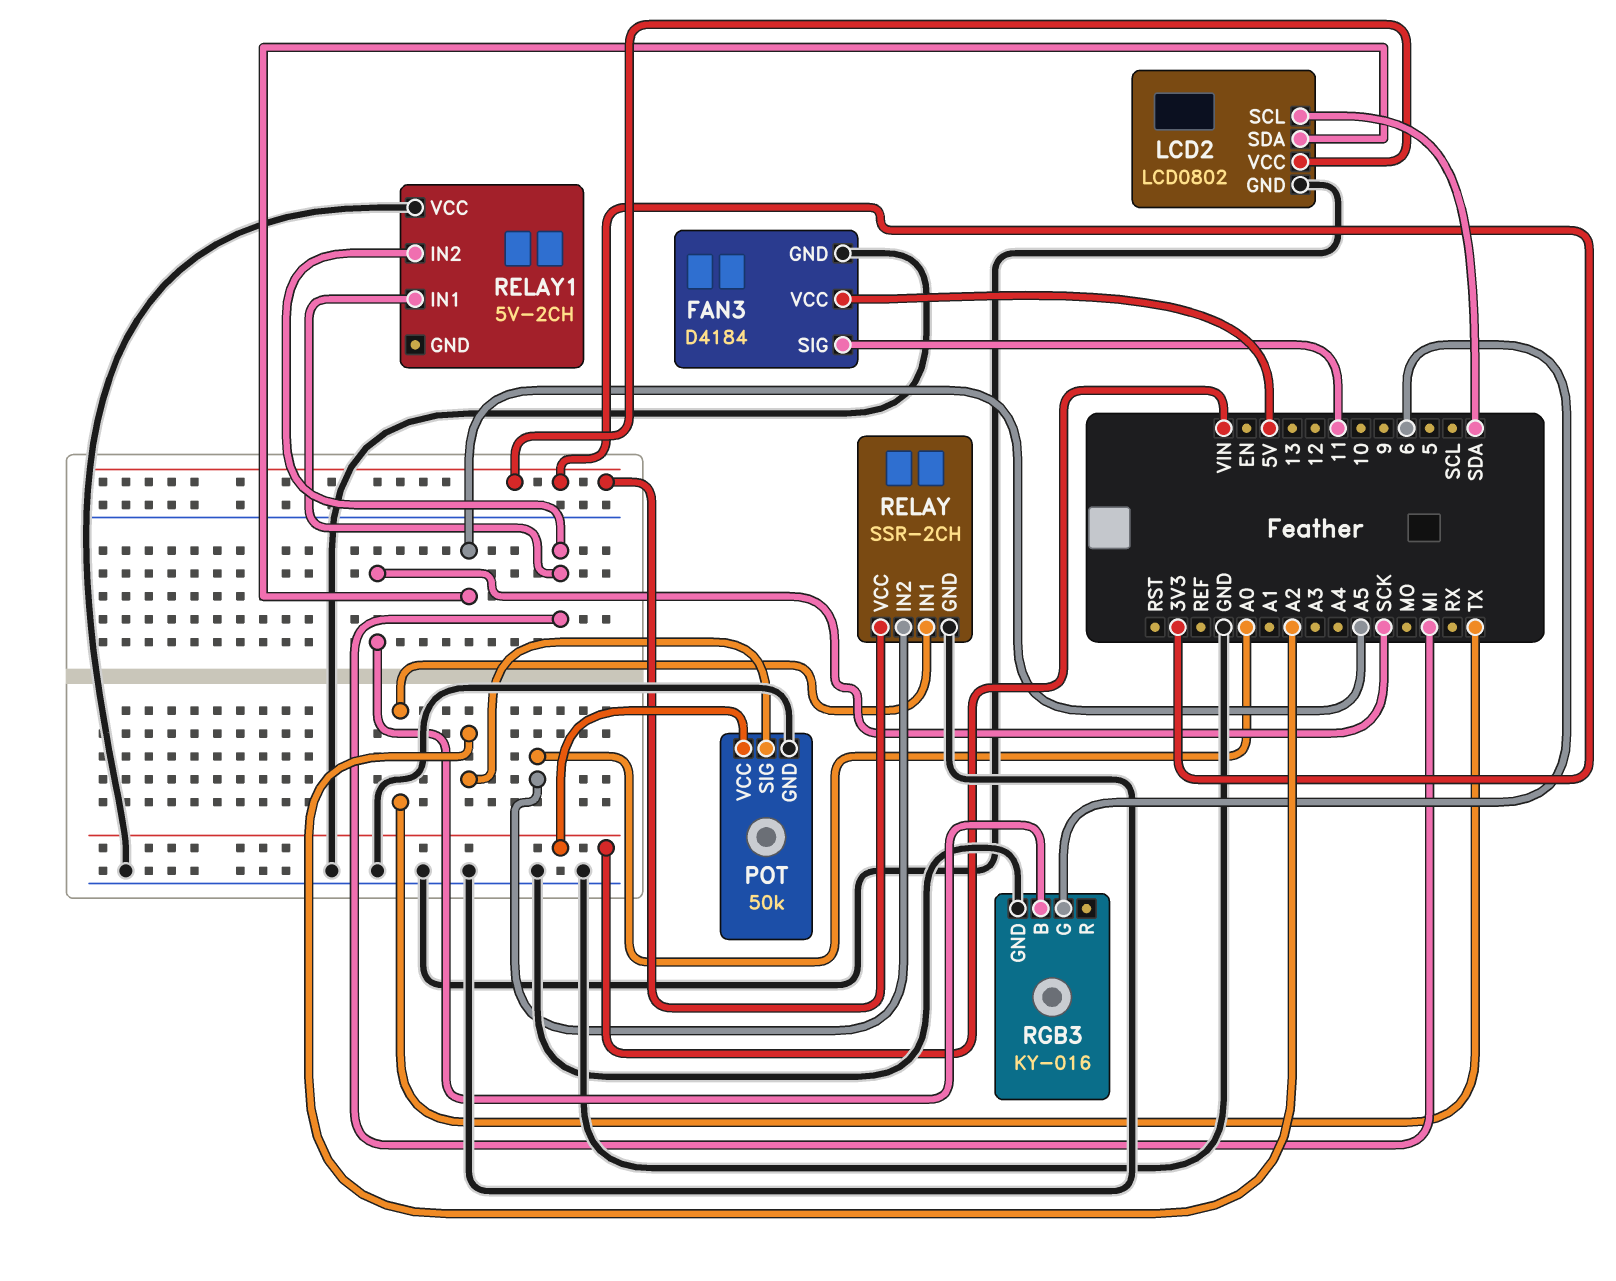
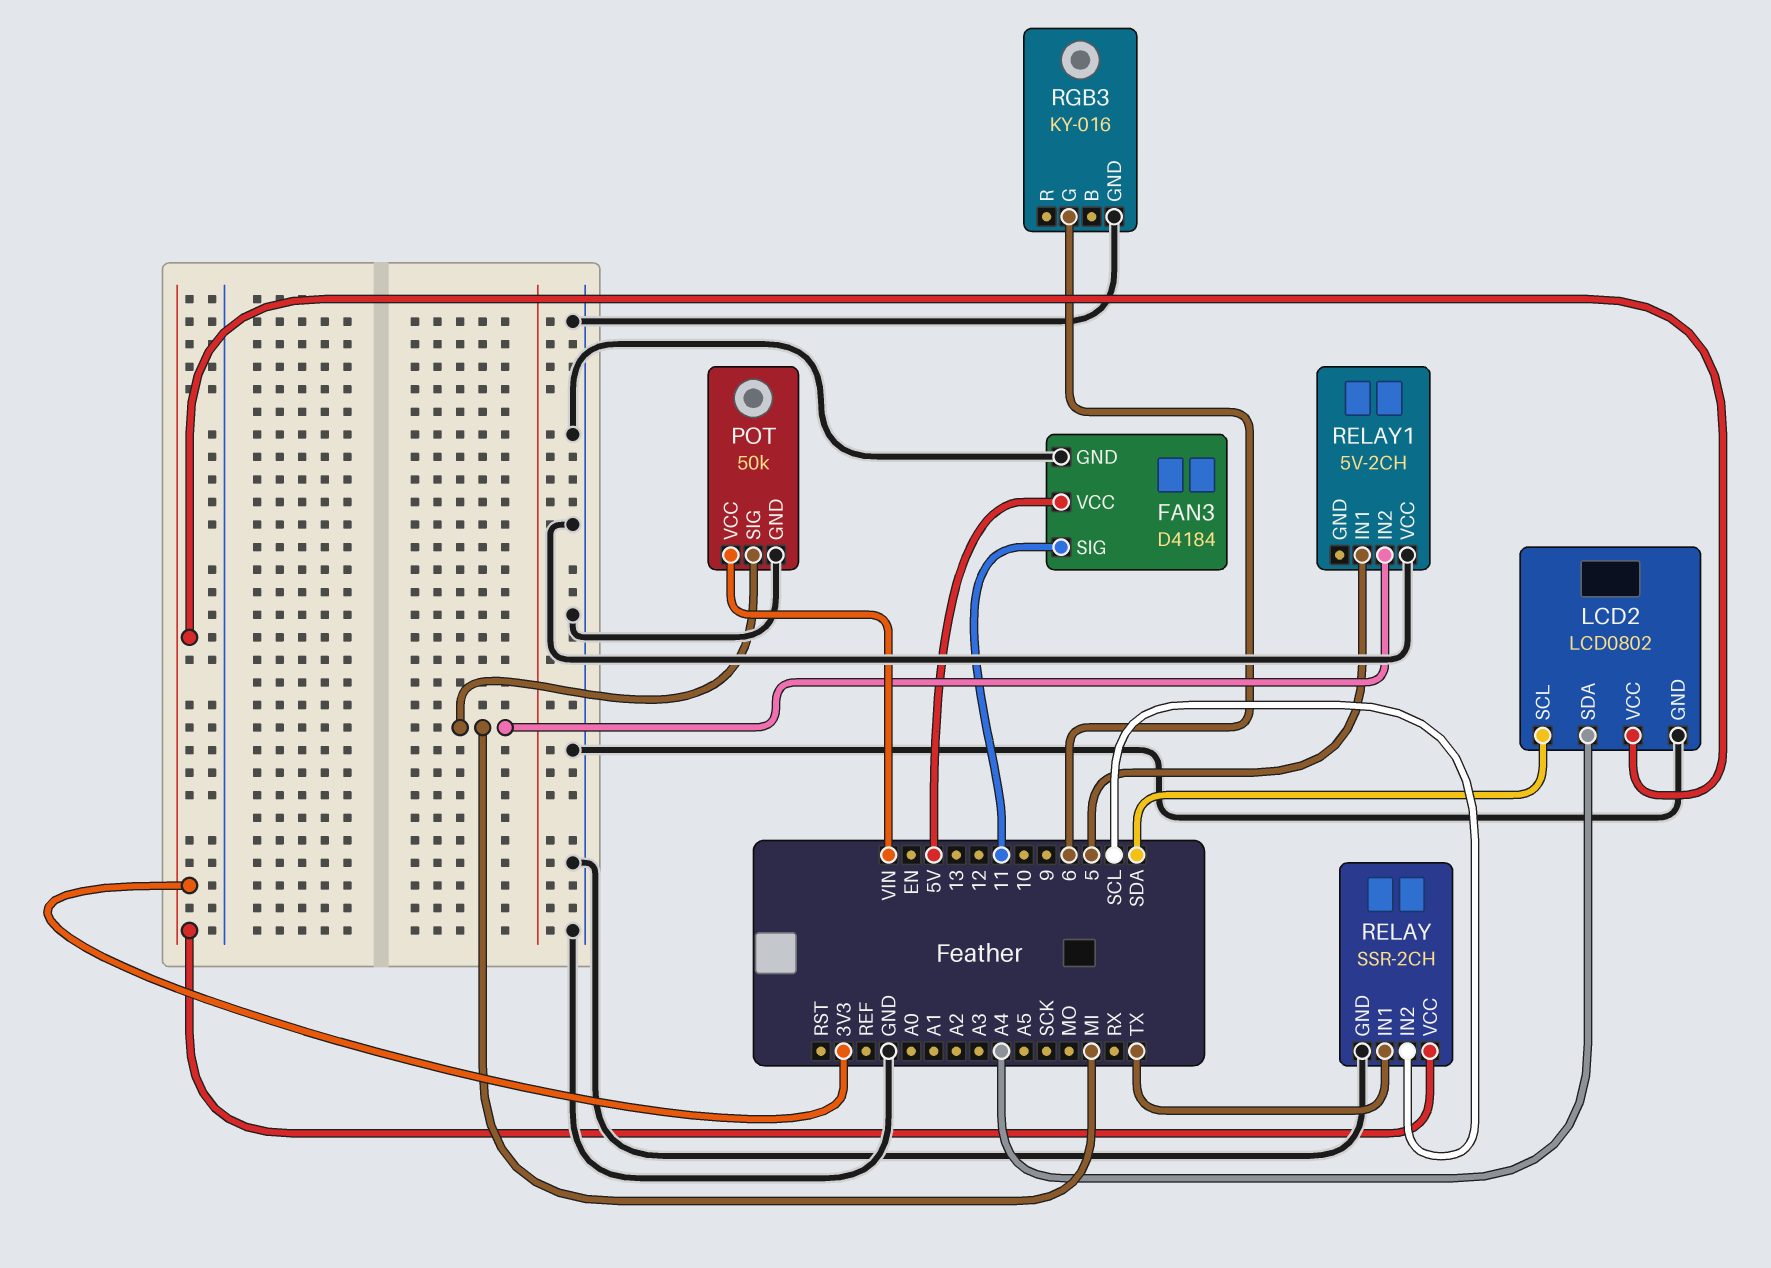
LCD2 pin SDA: A5 -> A4
POT pin SIG: A2 -> MI
RELAY pin IN2: A0 -> SCL
RELAY1 pin IN1: MI -> 5
RGB3 pin B: SCK -> none

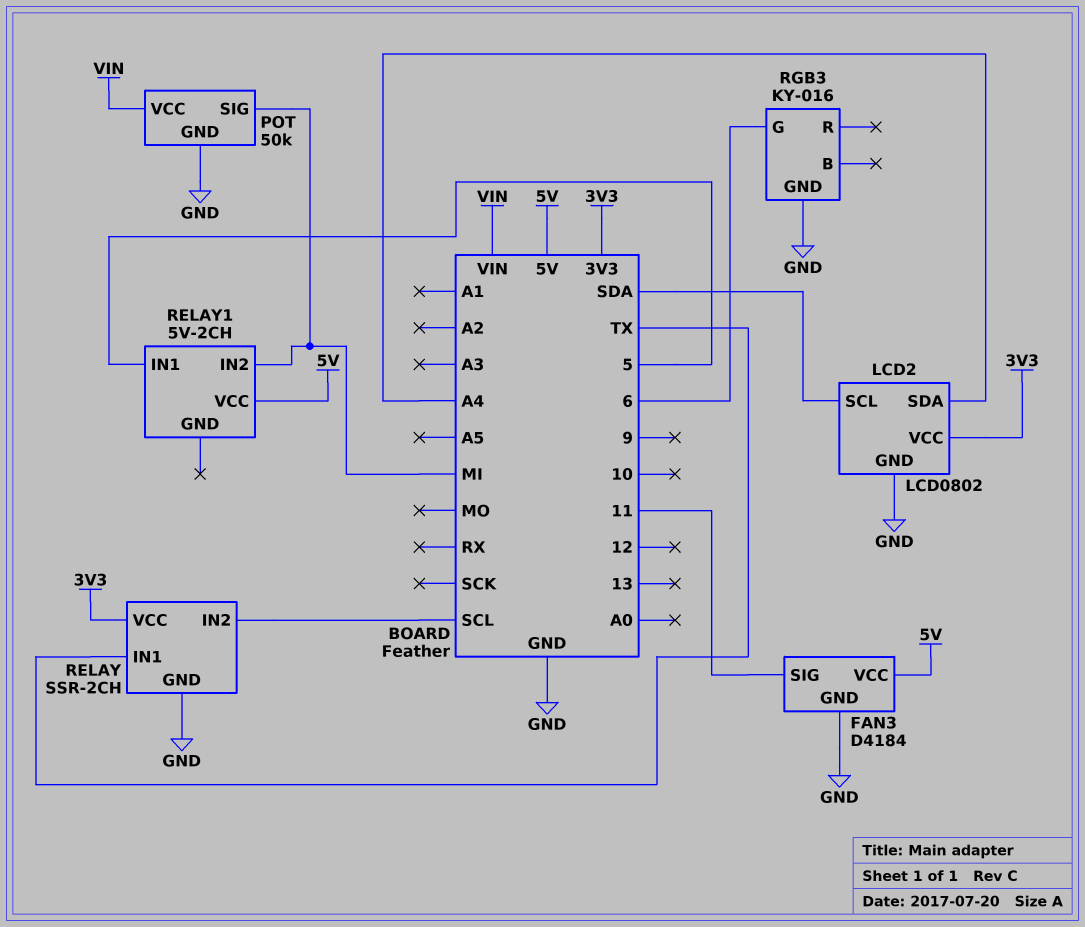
RELAY1 pin VCC: GND -> 5V

